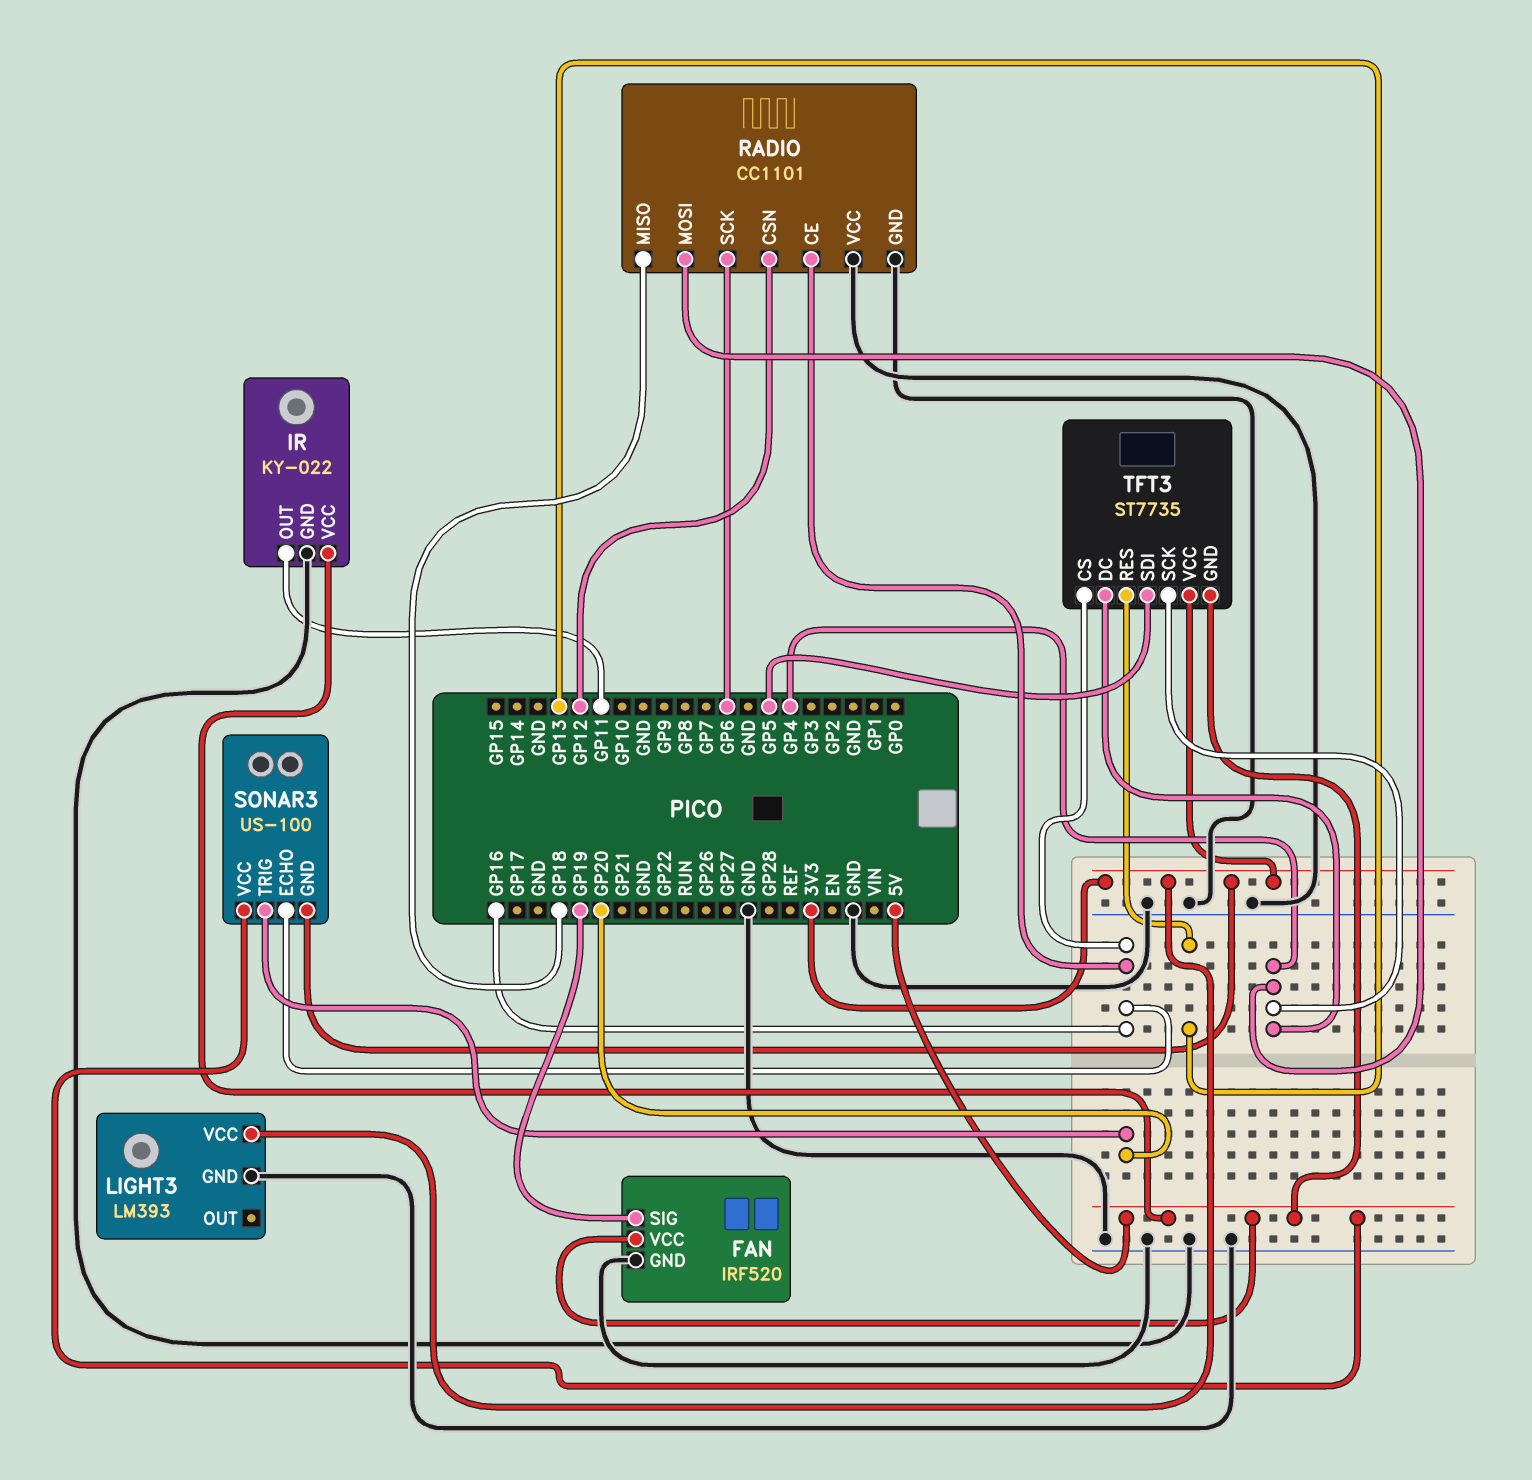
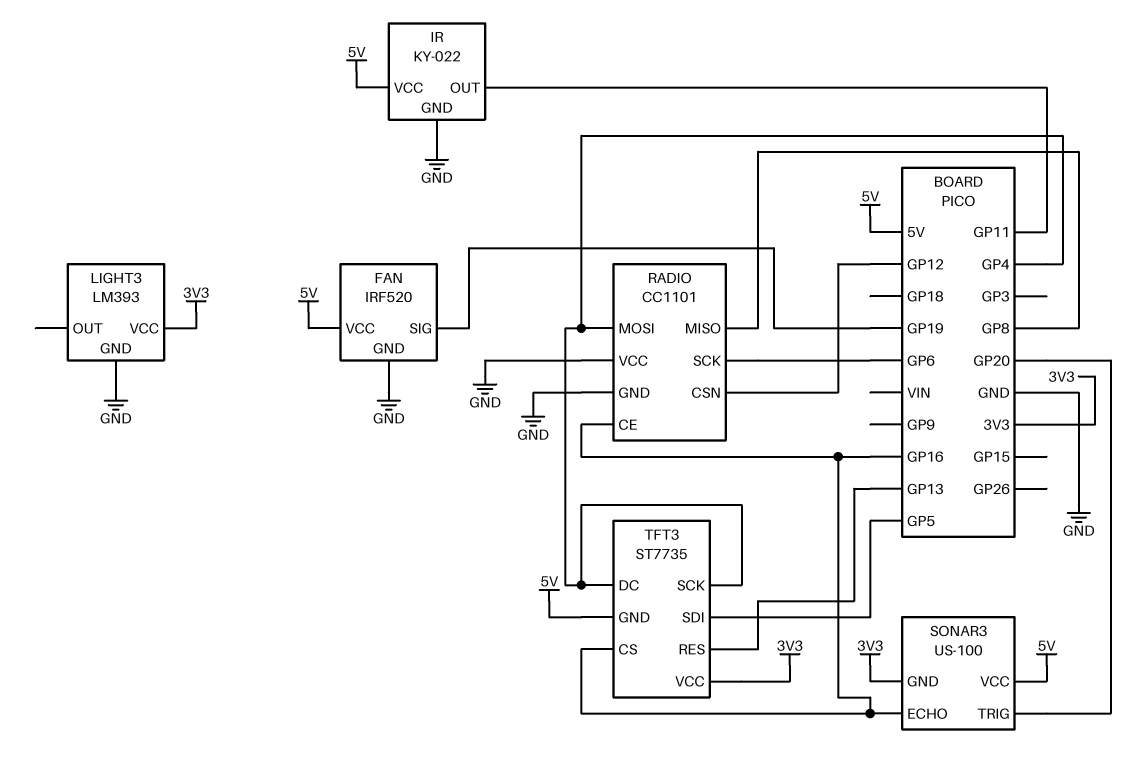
RADIO pin MISO: GP18 -> GP8

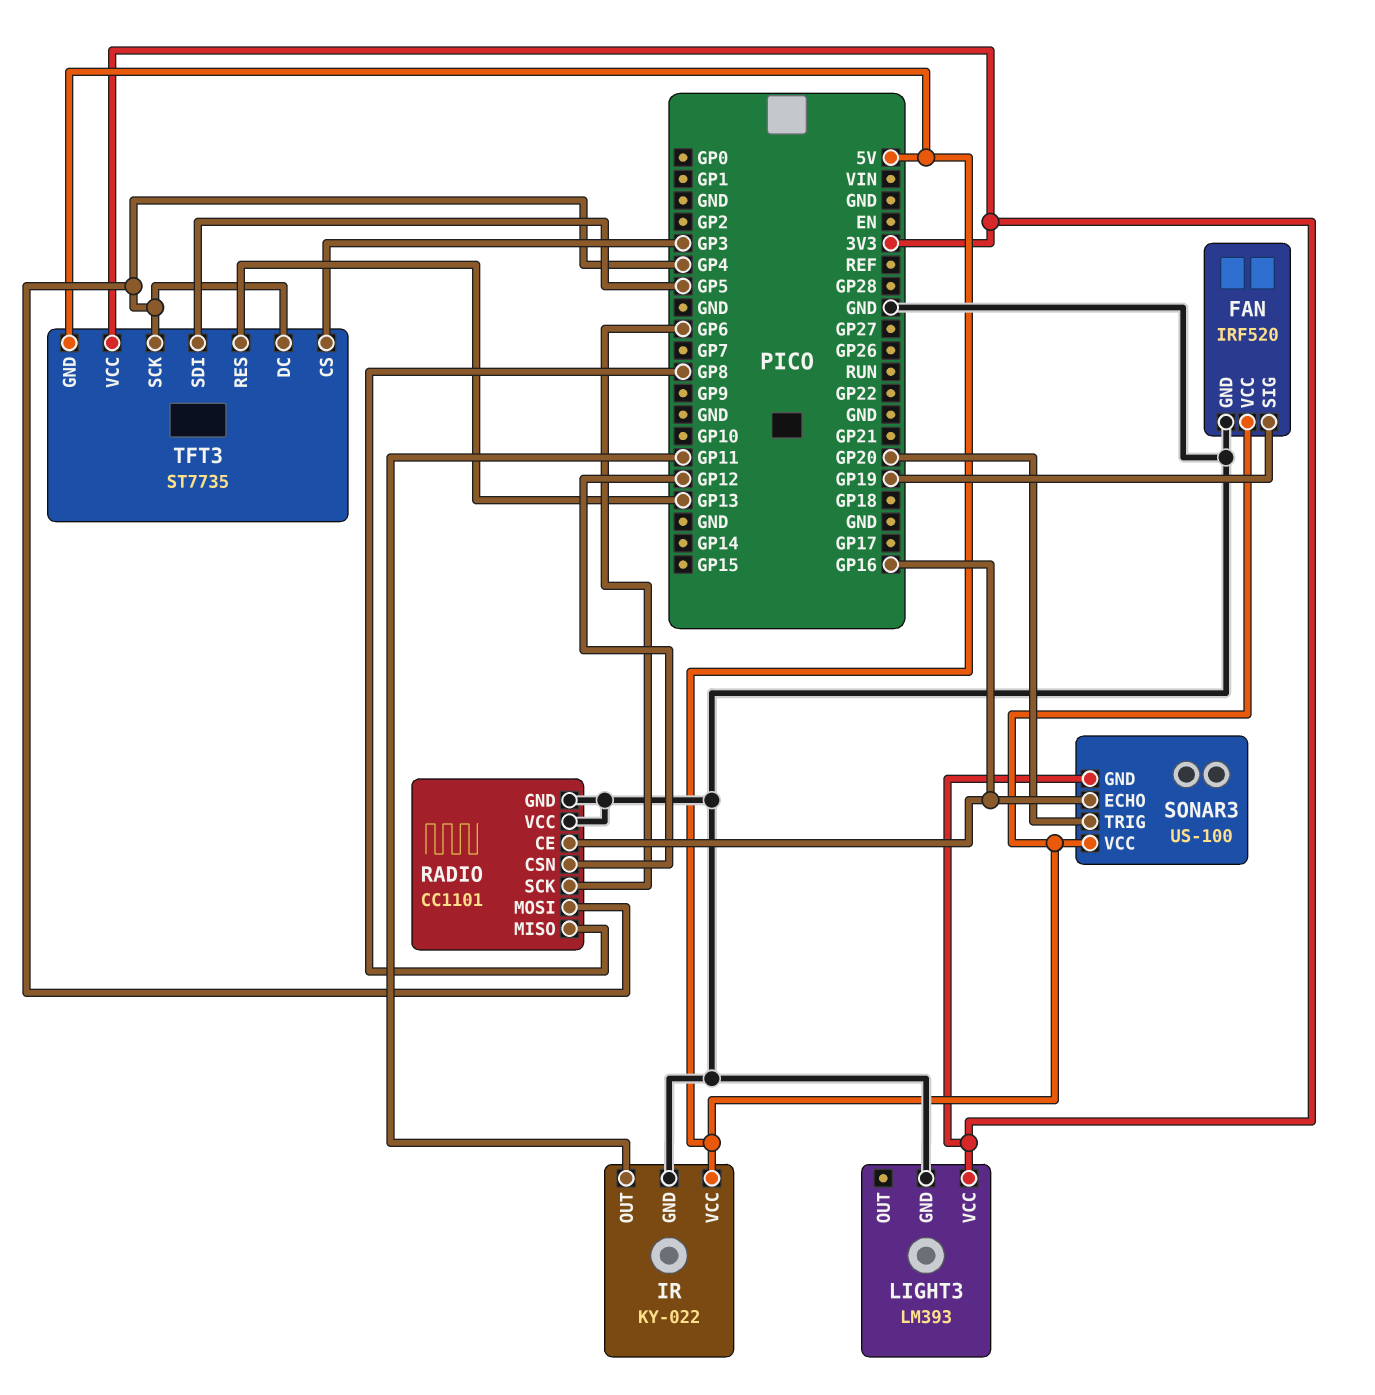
TFT3 pin CS: GP16 -> GP3

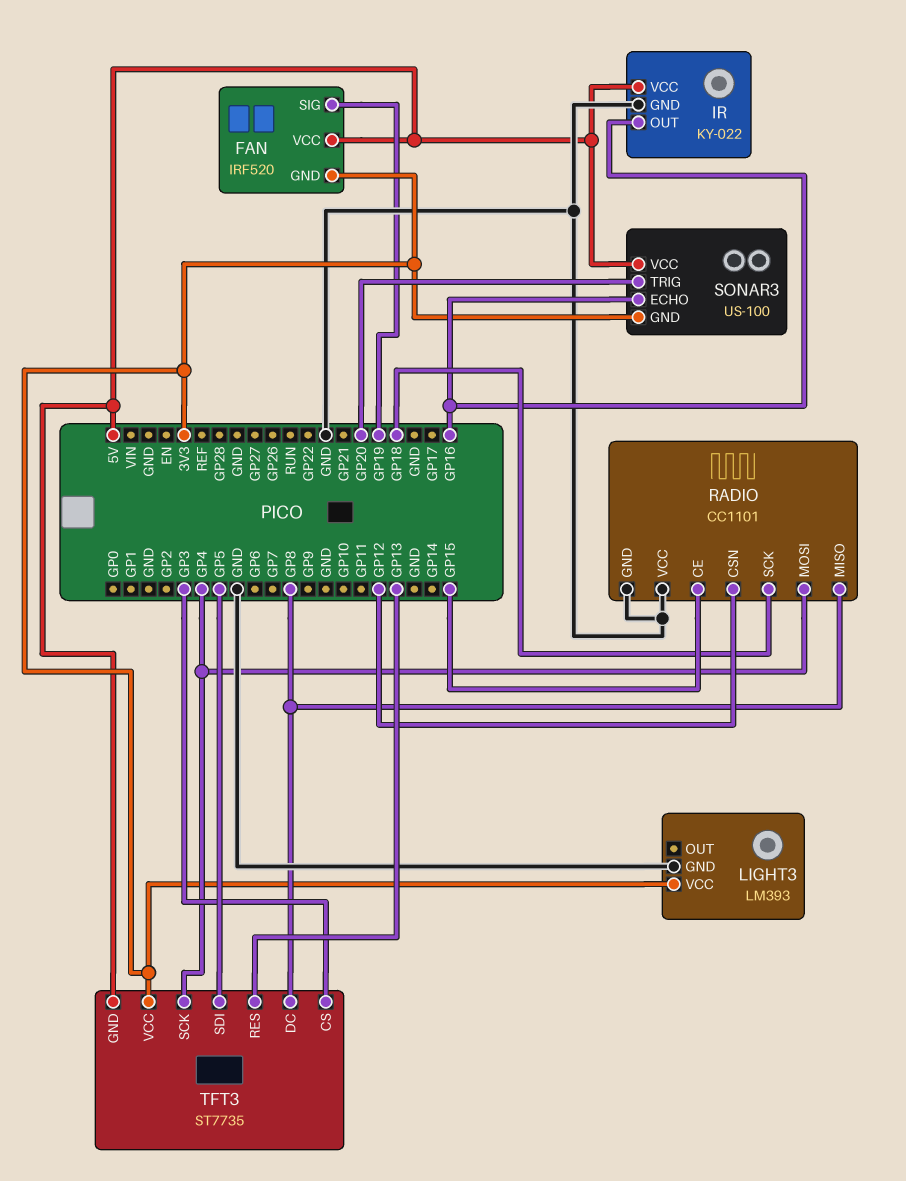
FAN pin GND: GND -> 3V3
IR pin OUT: GP11 -> GP16
RADIO pin CE: GP16 -> GP15
RADIO pin SCK: GP6 -> GP18
TFT3 pin DC: GP4 -> GP8

